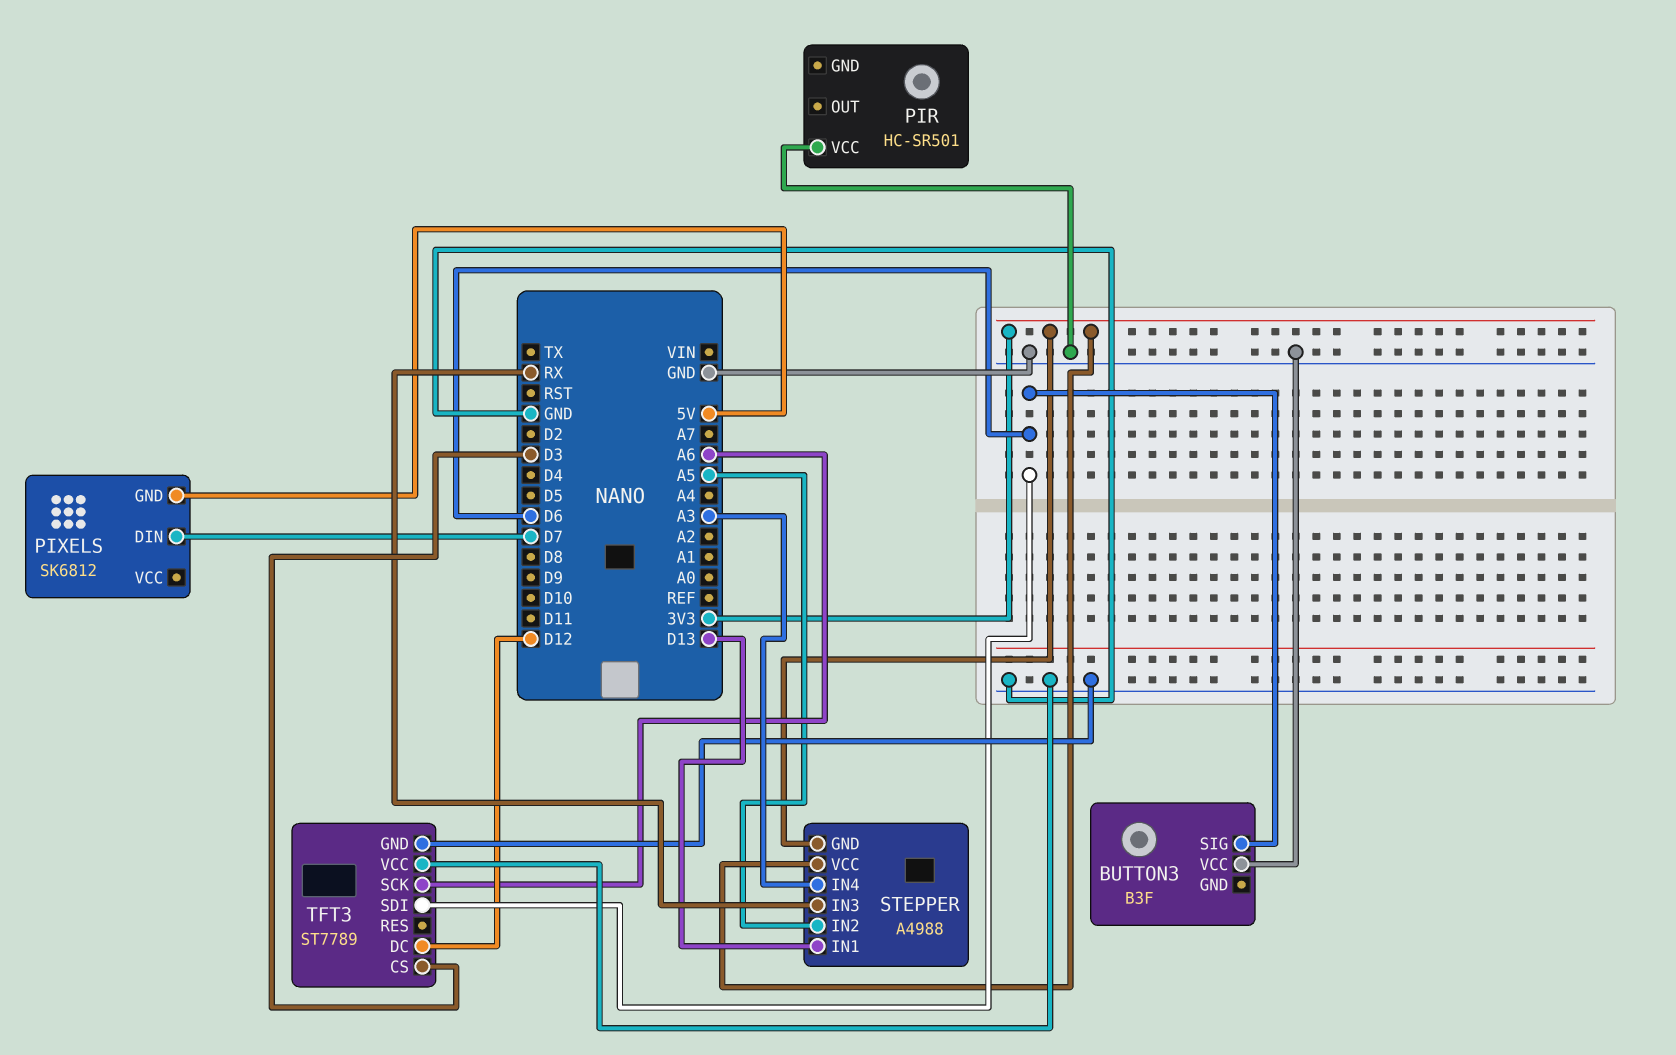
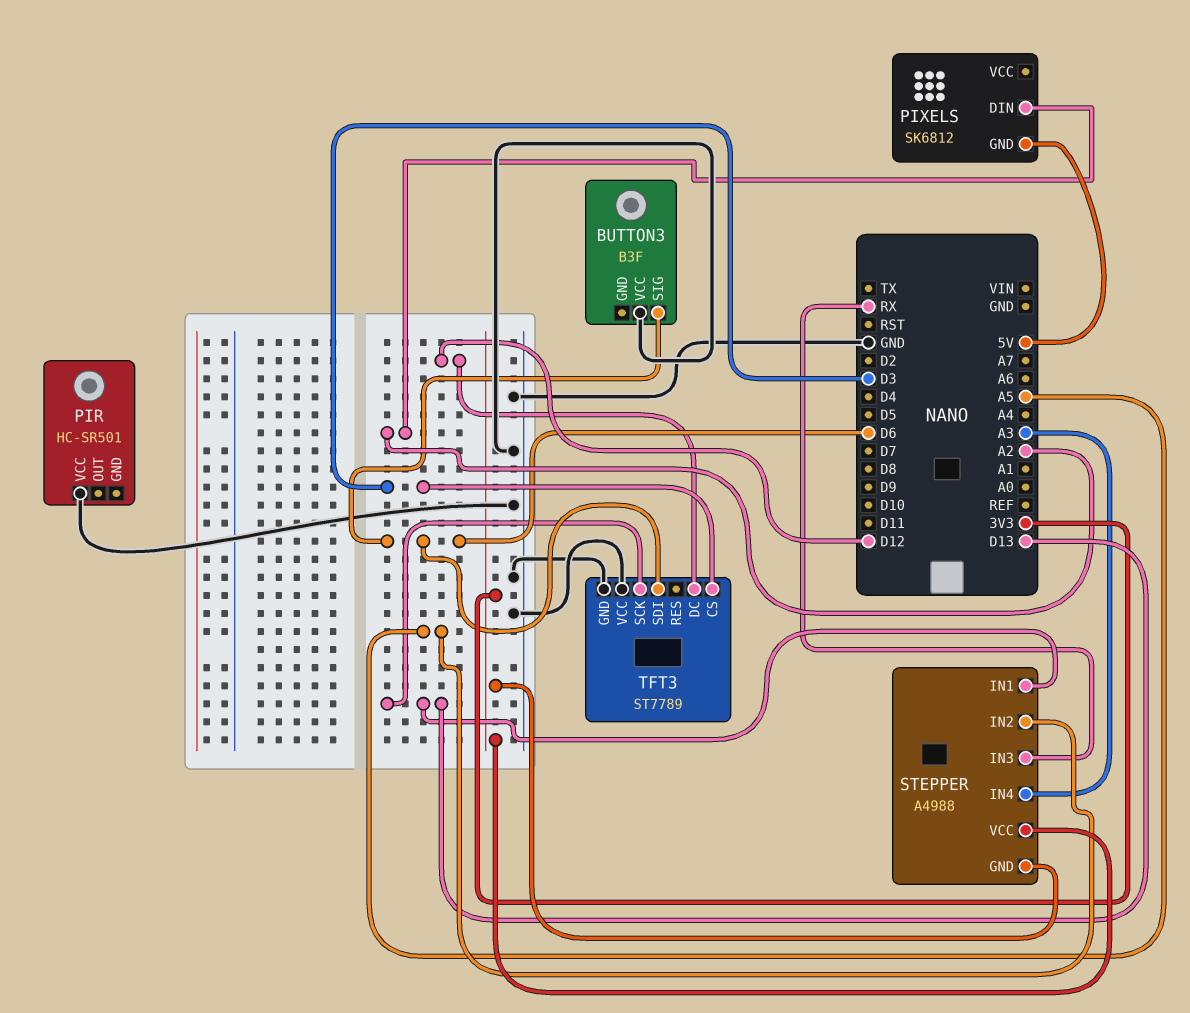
PIXELS pin DIN: D7 -> A2
TFT3 pin SCK: A6 -> D13

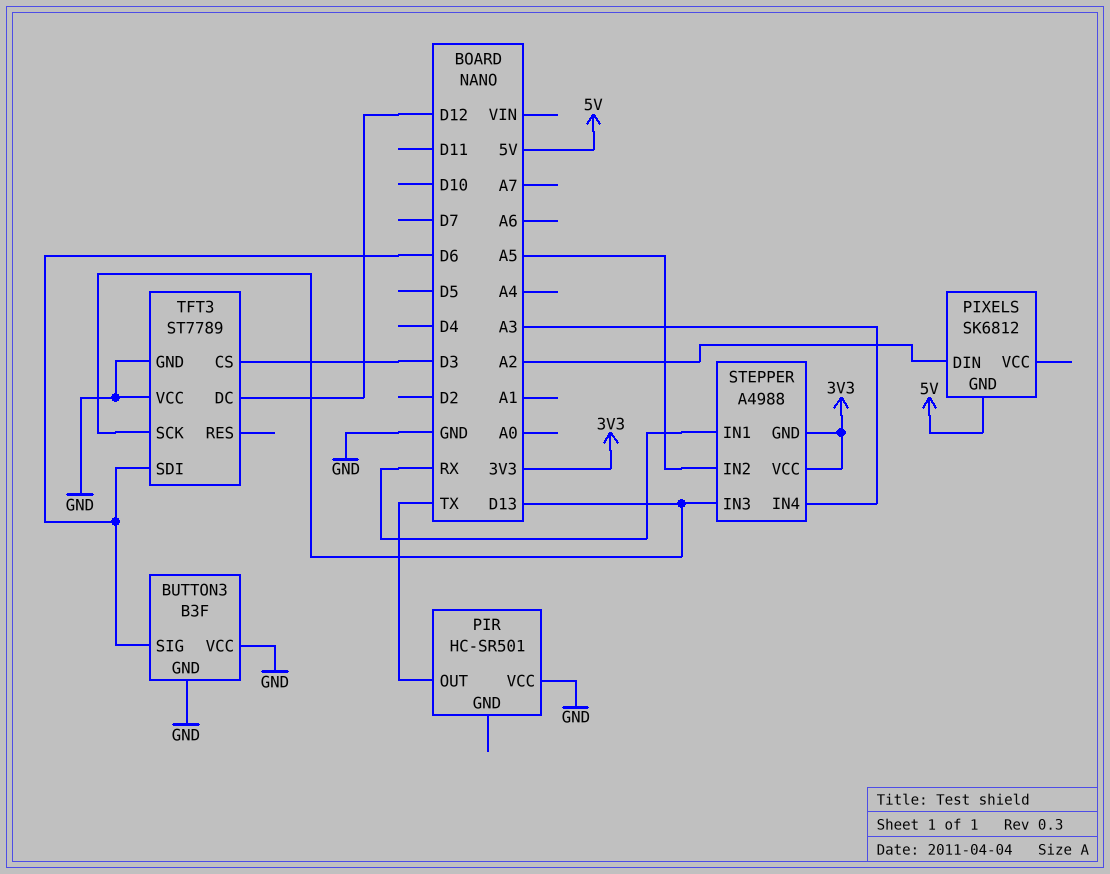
BUTTON3 pin GND: none -> GND
PIR pin OUT: none -> TX
STEPPER pin IN1: D13 -> RX
STEPPER pin IN3: RX -> D13

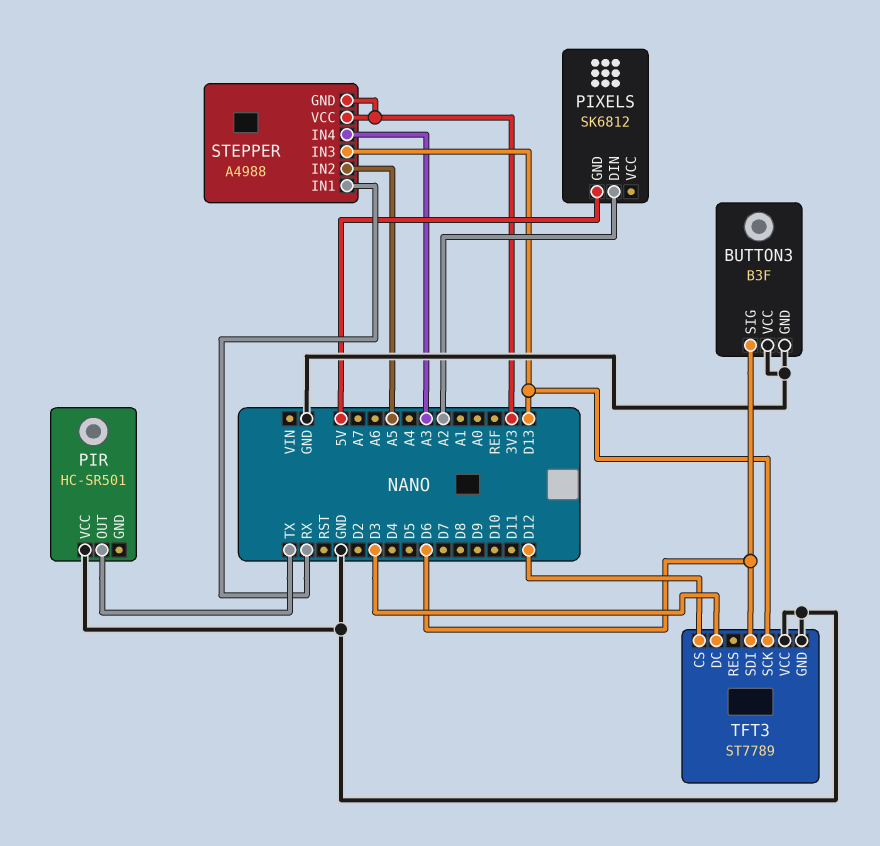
TFT3 pin CS: D3 -> D12
TFT3 pin DC: D12 -> D3

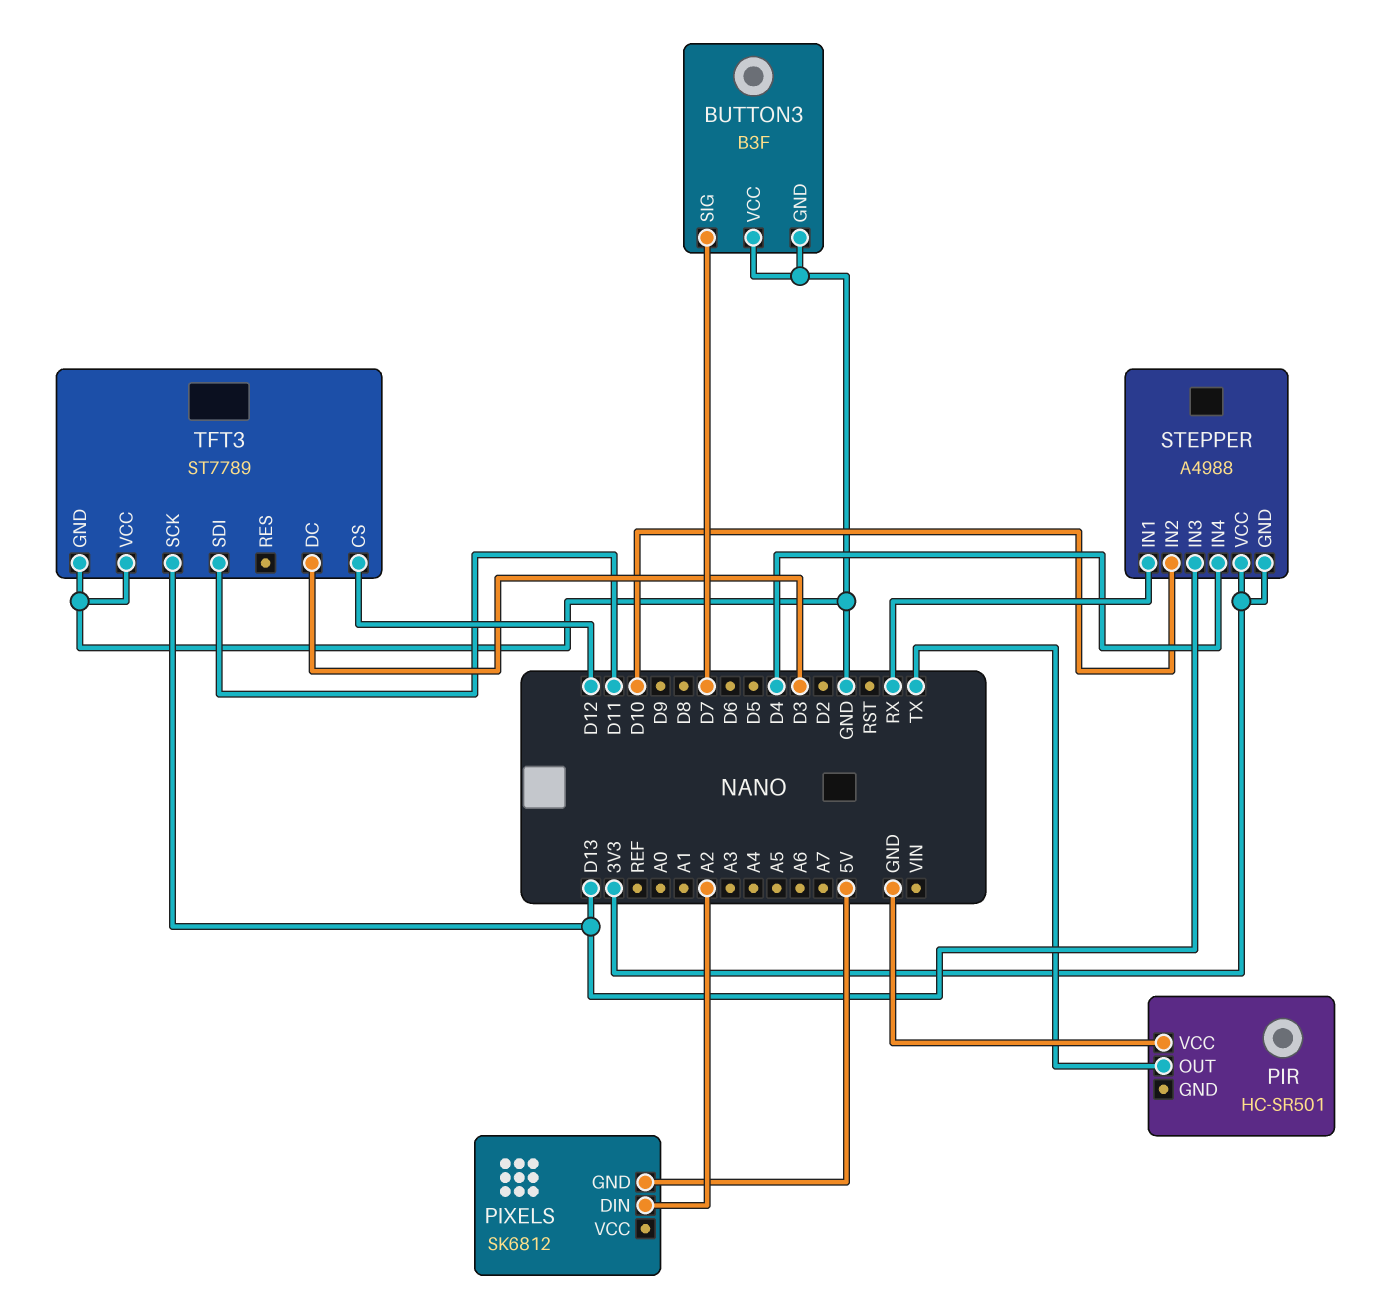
BUTTON3 pin SIG: D6 -> D7
STEPPER pin IN2: A5 -> D10
STEPPER pin IN4: A3 -> D4
TFT3 pin SDI: D6 -> D11

